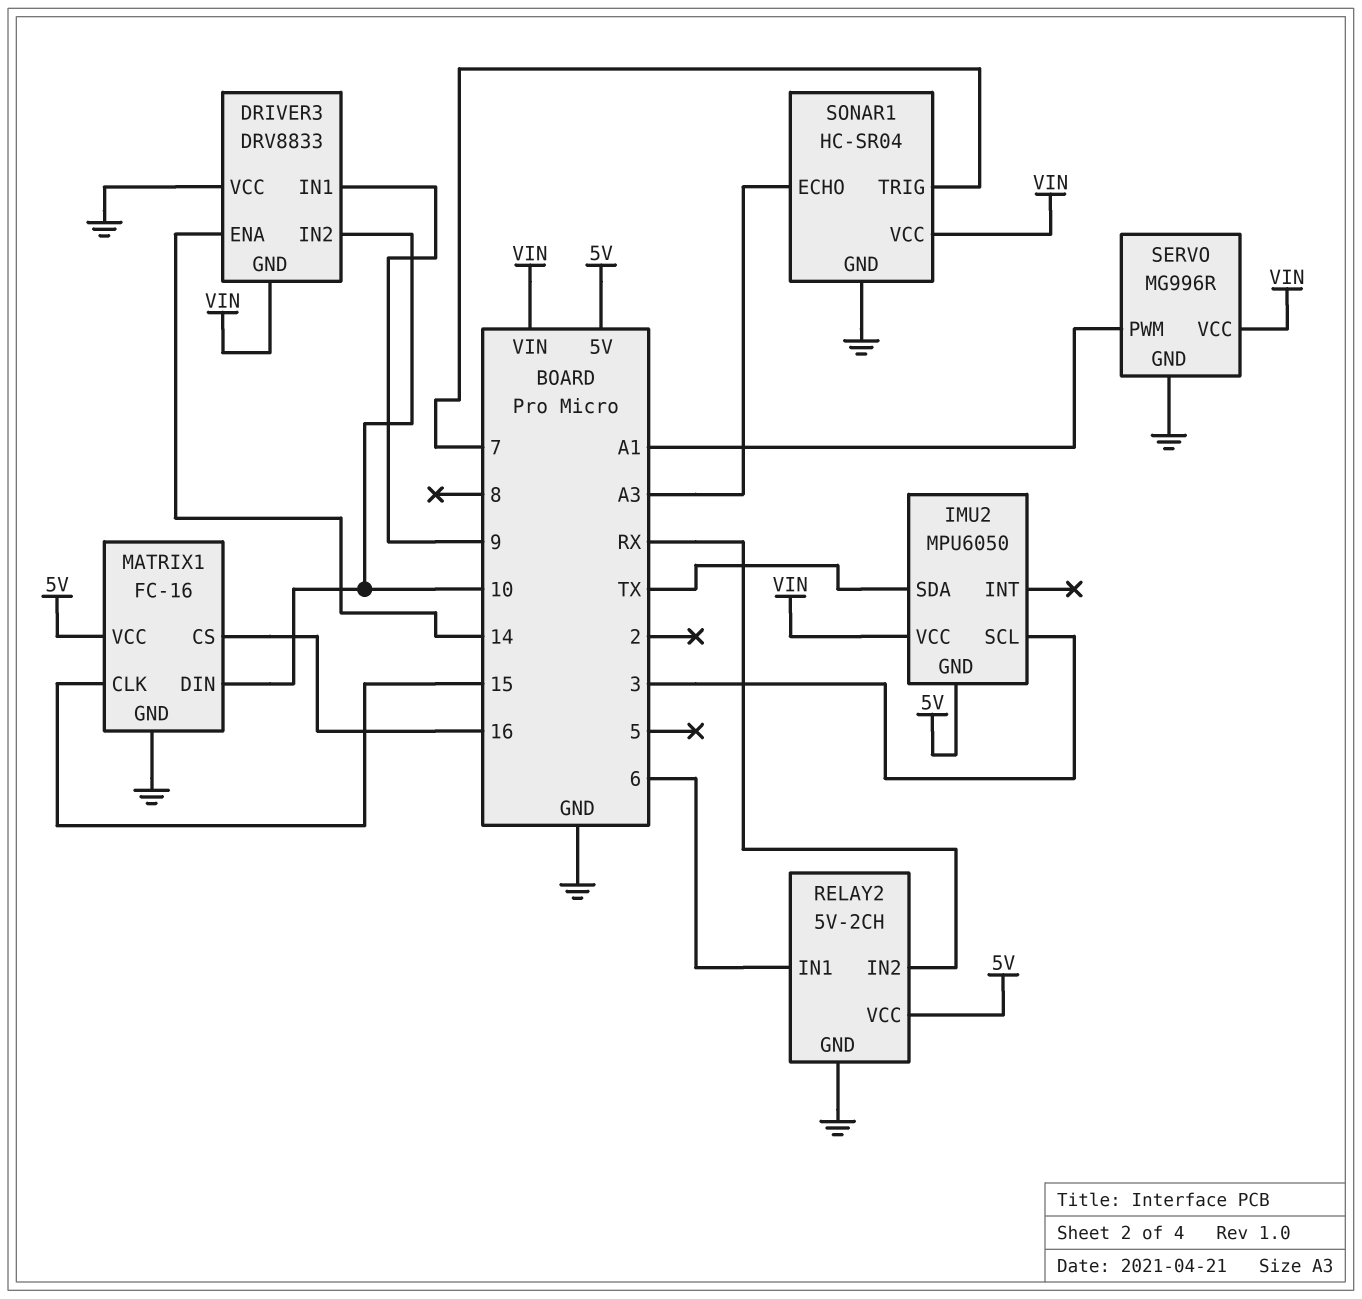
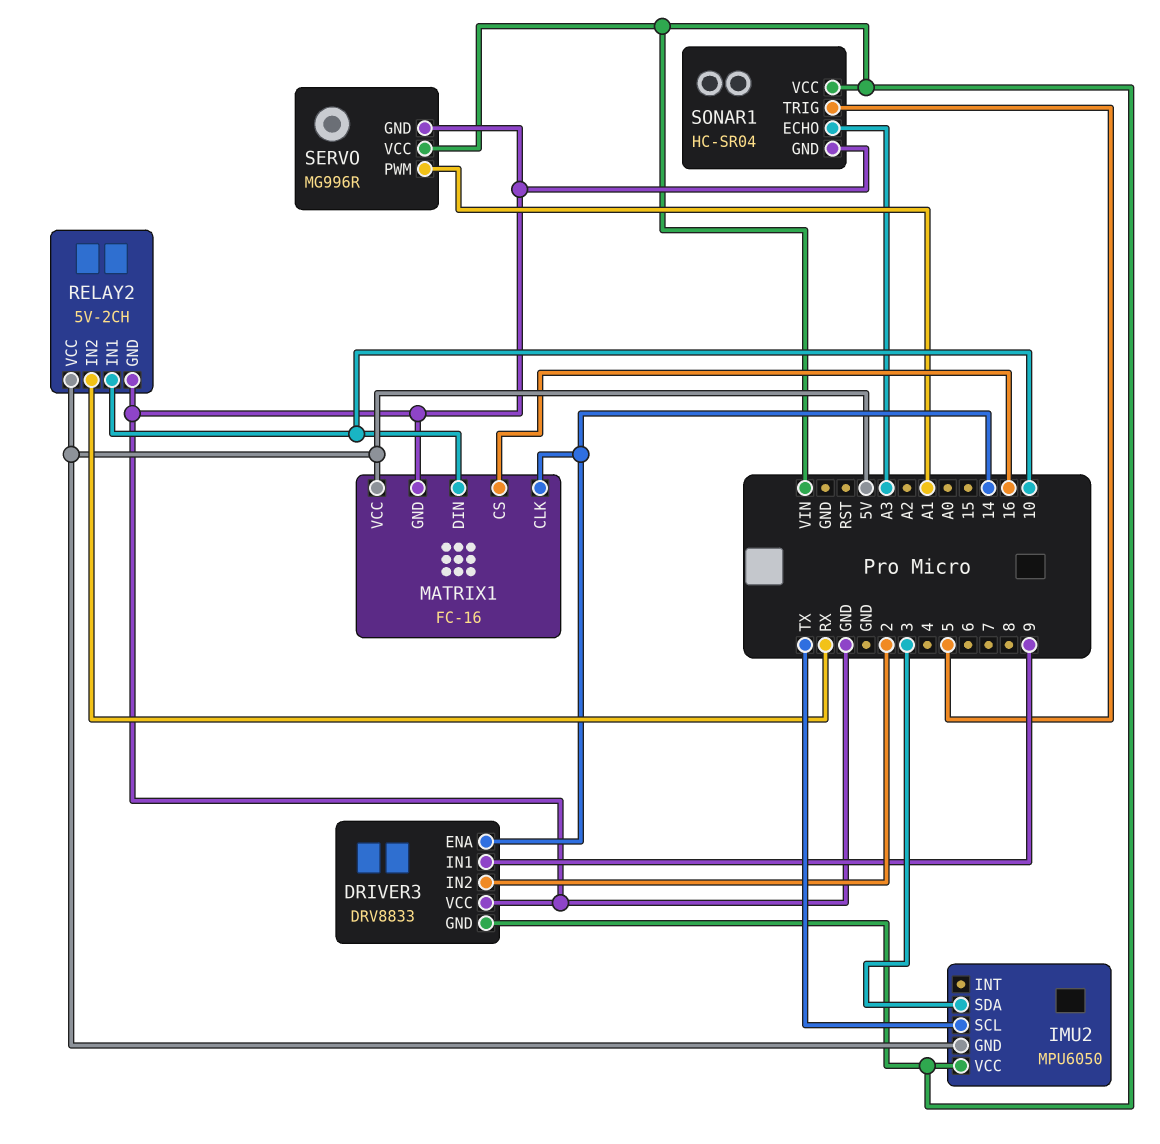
DRIVER3 pin IN2: 10 -> 2
IMU2 pin SCL: 3 -> TX
IMU2 pin SDA: TX -> 3
MATRIX1 pin CLK: 15 -> 14
RELAY2 pin IN1: 6 -> 10
SONAR1 pin TRIG: 7 -> 5

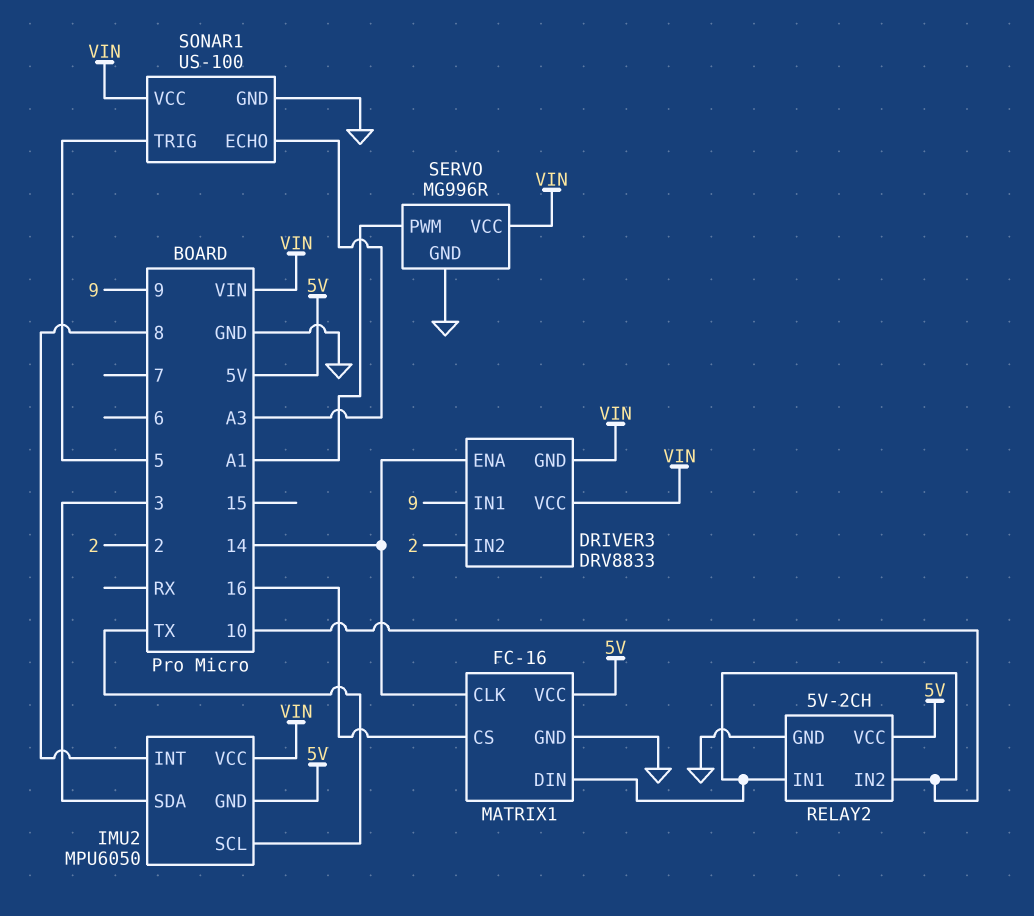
DRIVER3 pin VCC: GND -> VIN
IMU2 pin INT: none -> 8
RELAY2 pin IN2: RX -> 10
SONAR1: HC-SR04 -> US-100

